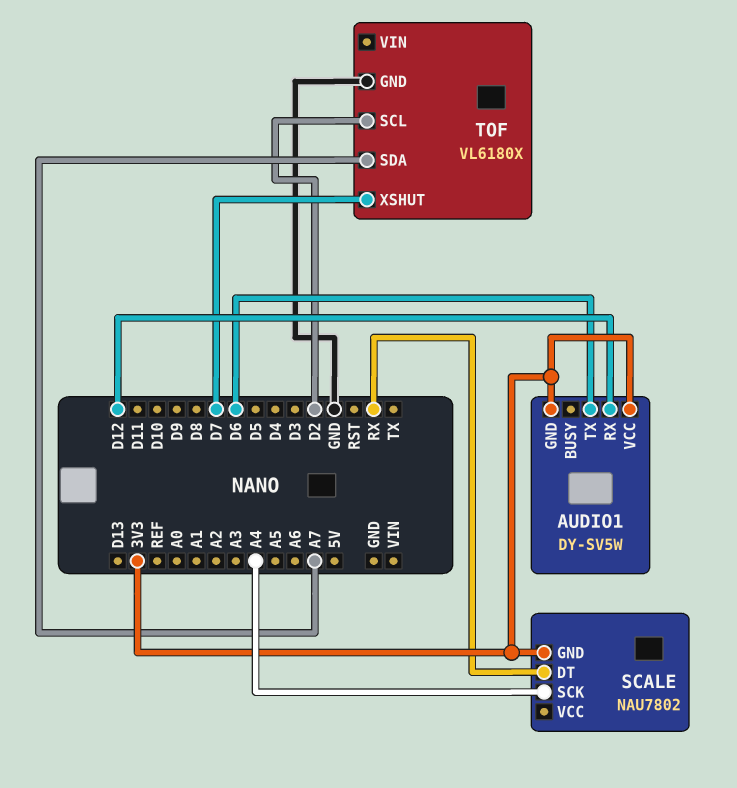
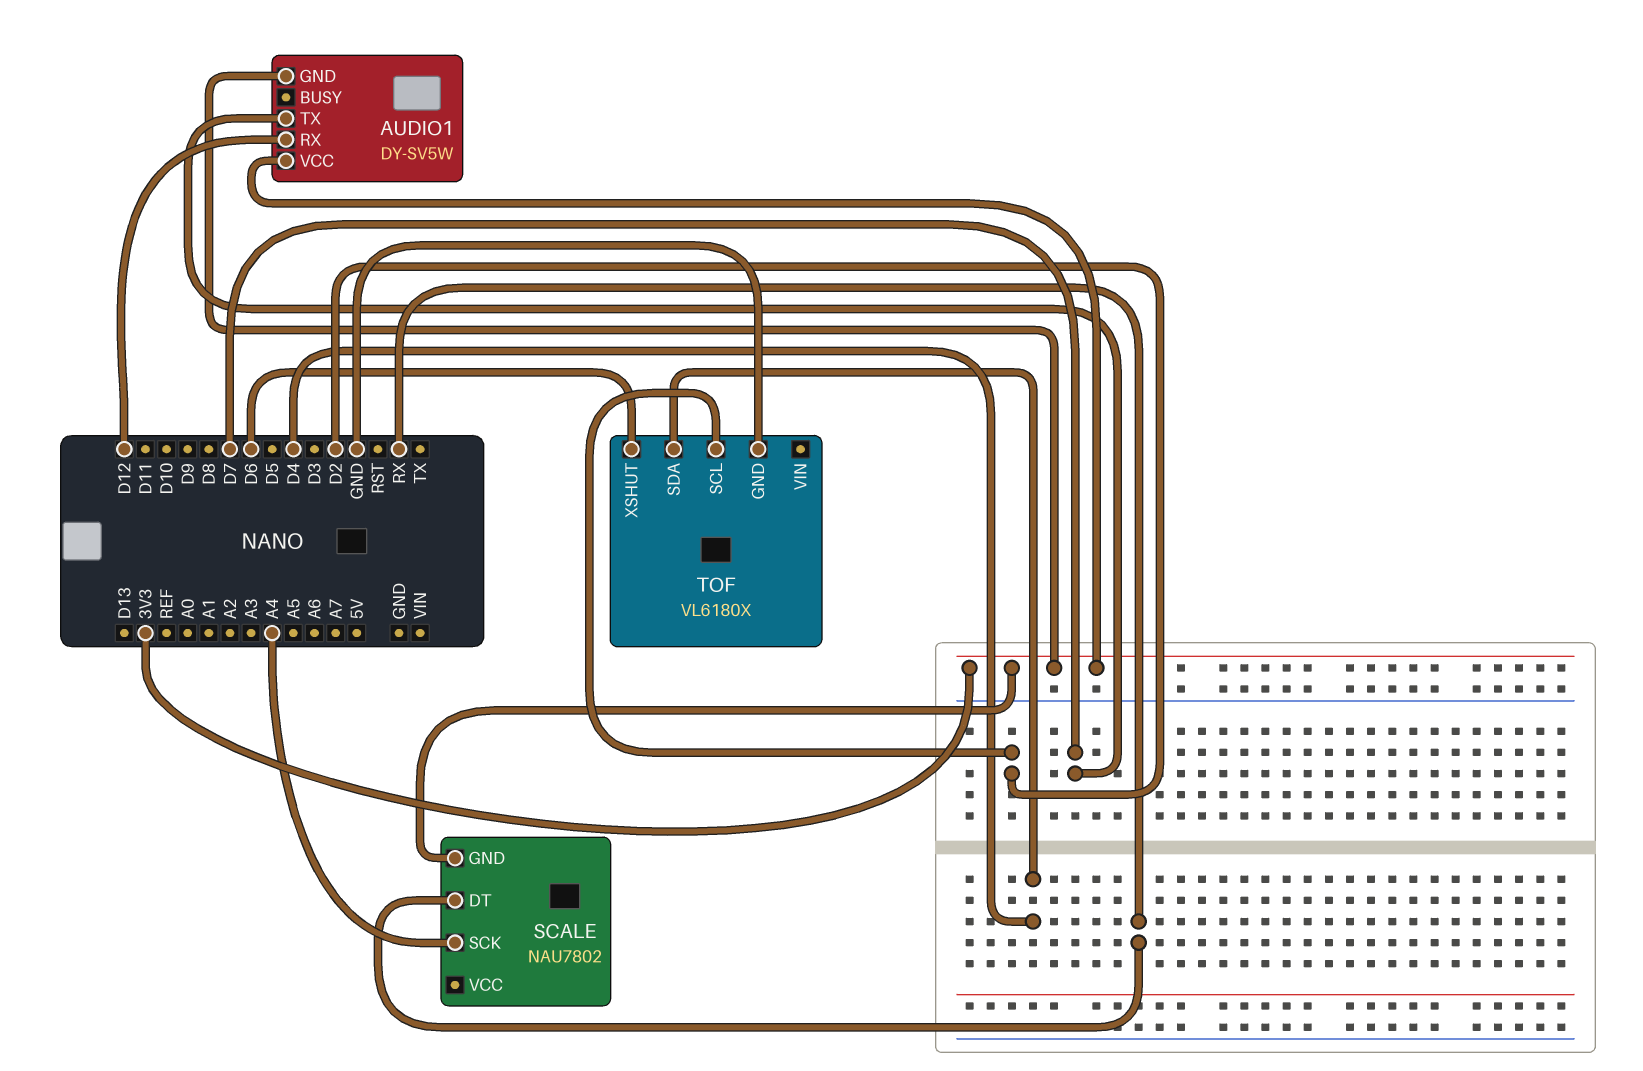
AUDIO1 pin TX: D6 -> D7
TOF pin SDA: A7 -> D4
TOF pin XSHUT: D7 -> D6

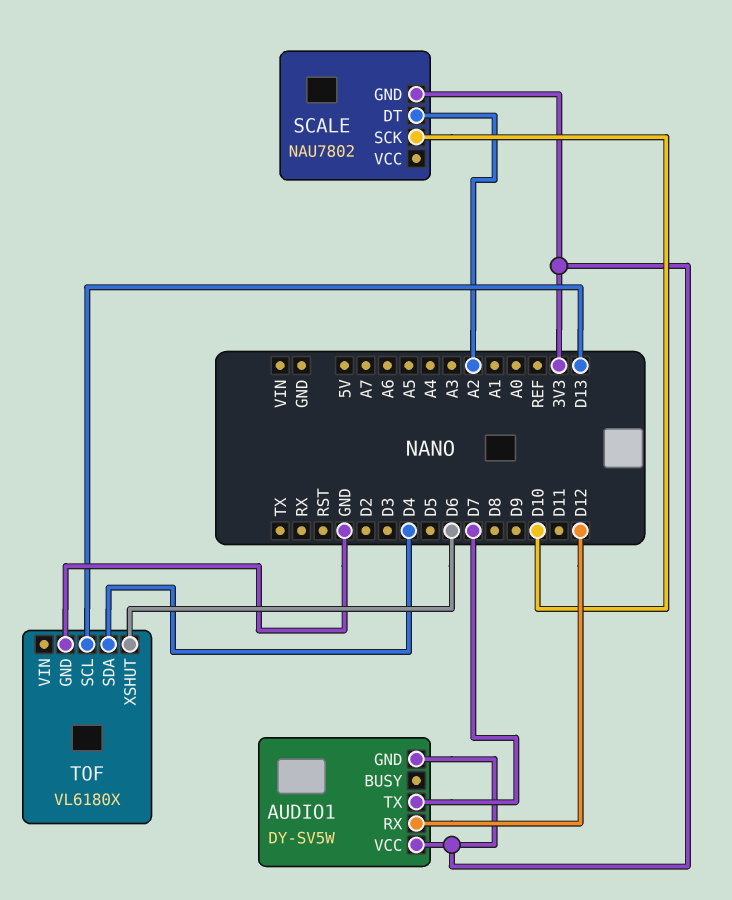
SCALE pin DT: RX -> A2
SCALE pin SCK: A4 -> D10
TOF pin SCL: D2 -> D13

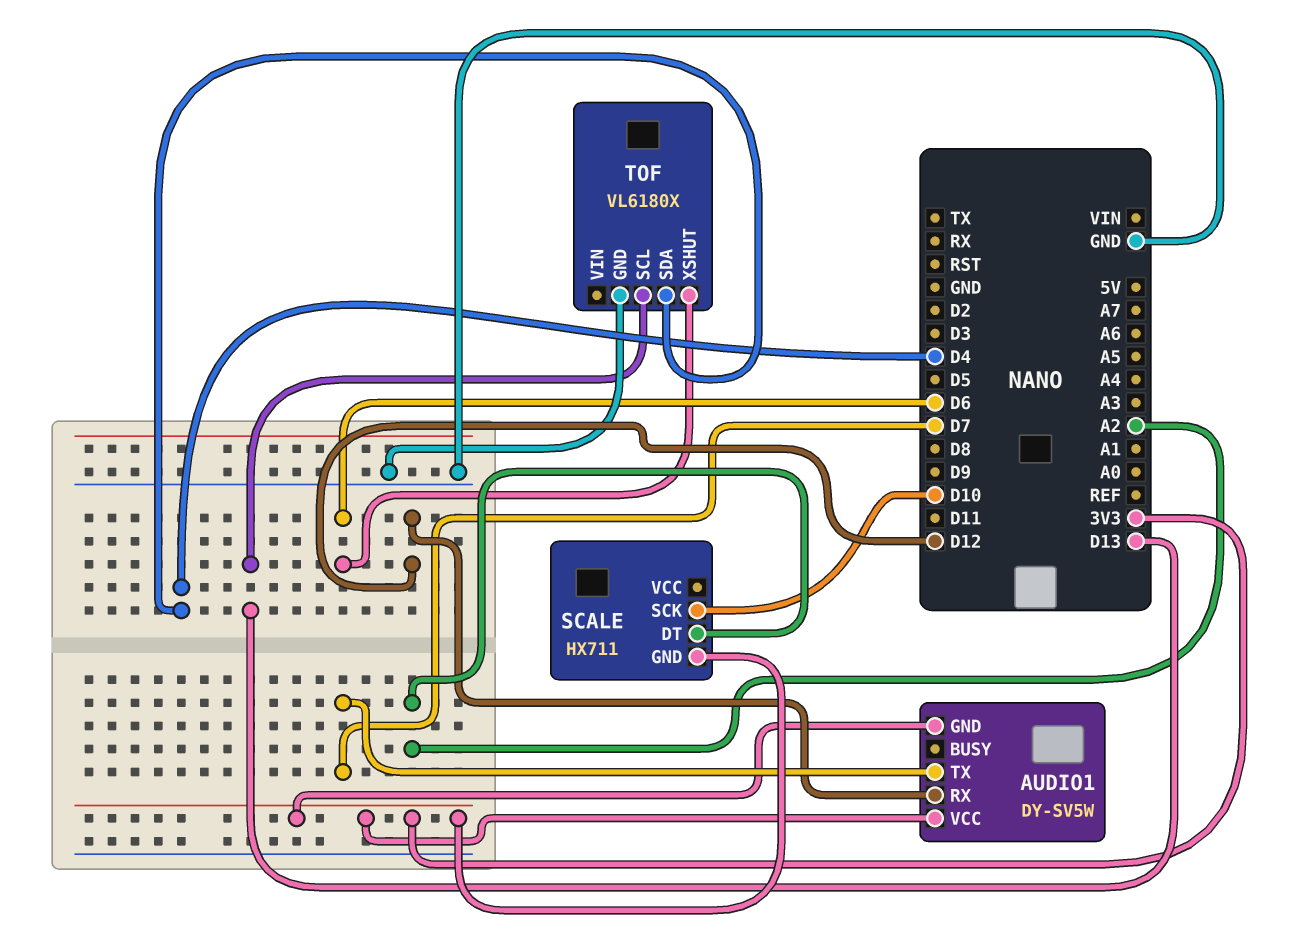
SCALE: NAU7802 -> HX711

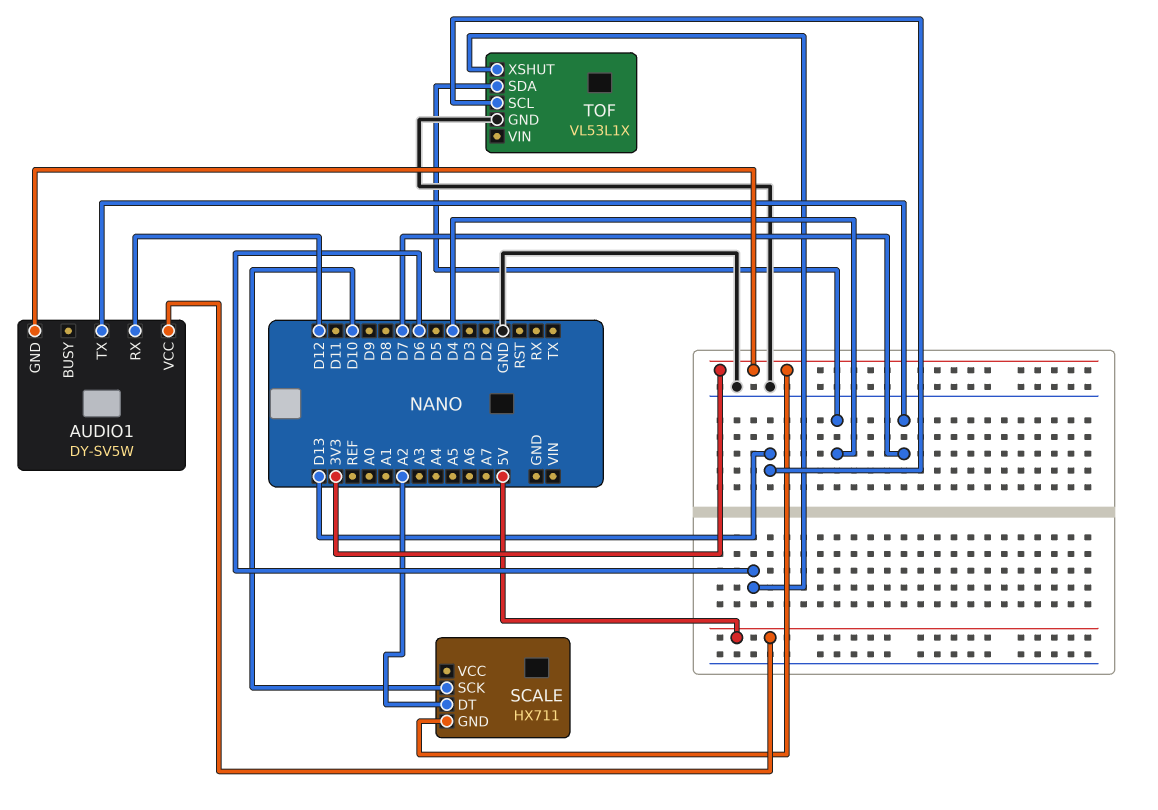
AUDIO1 pin VCC: 3V3 -> 5V
TOF: VL6180X -> VL53L1X

